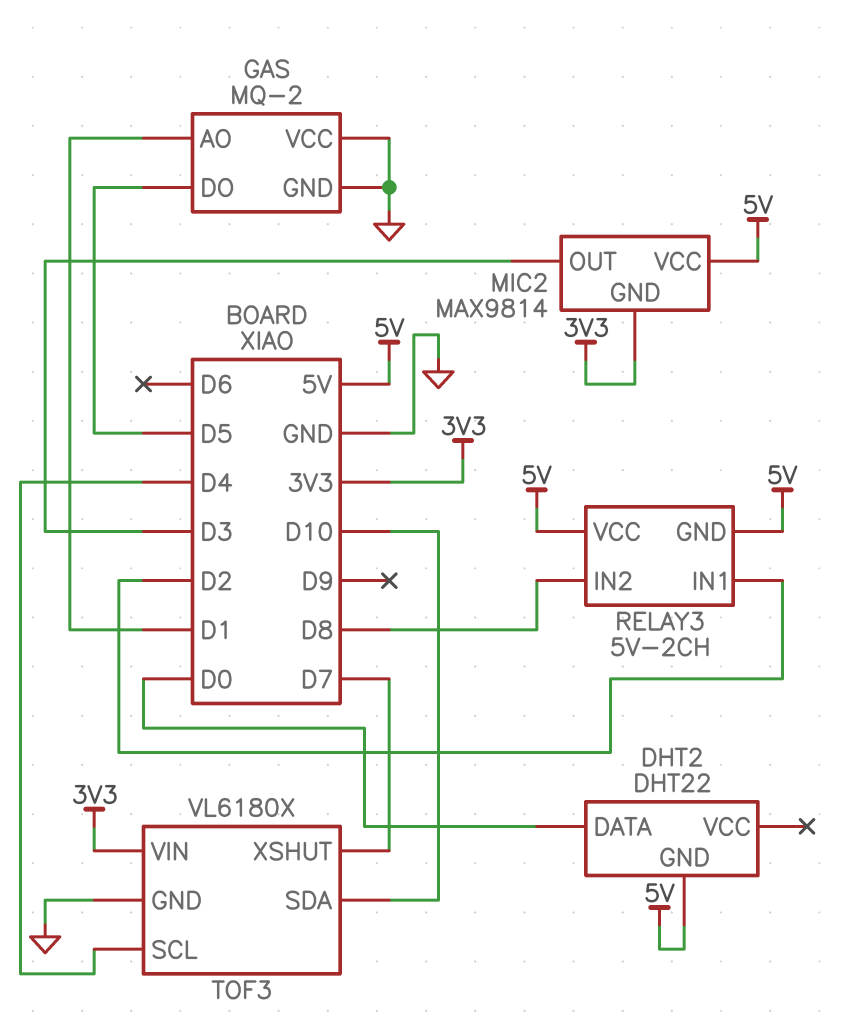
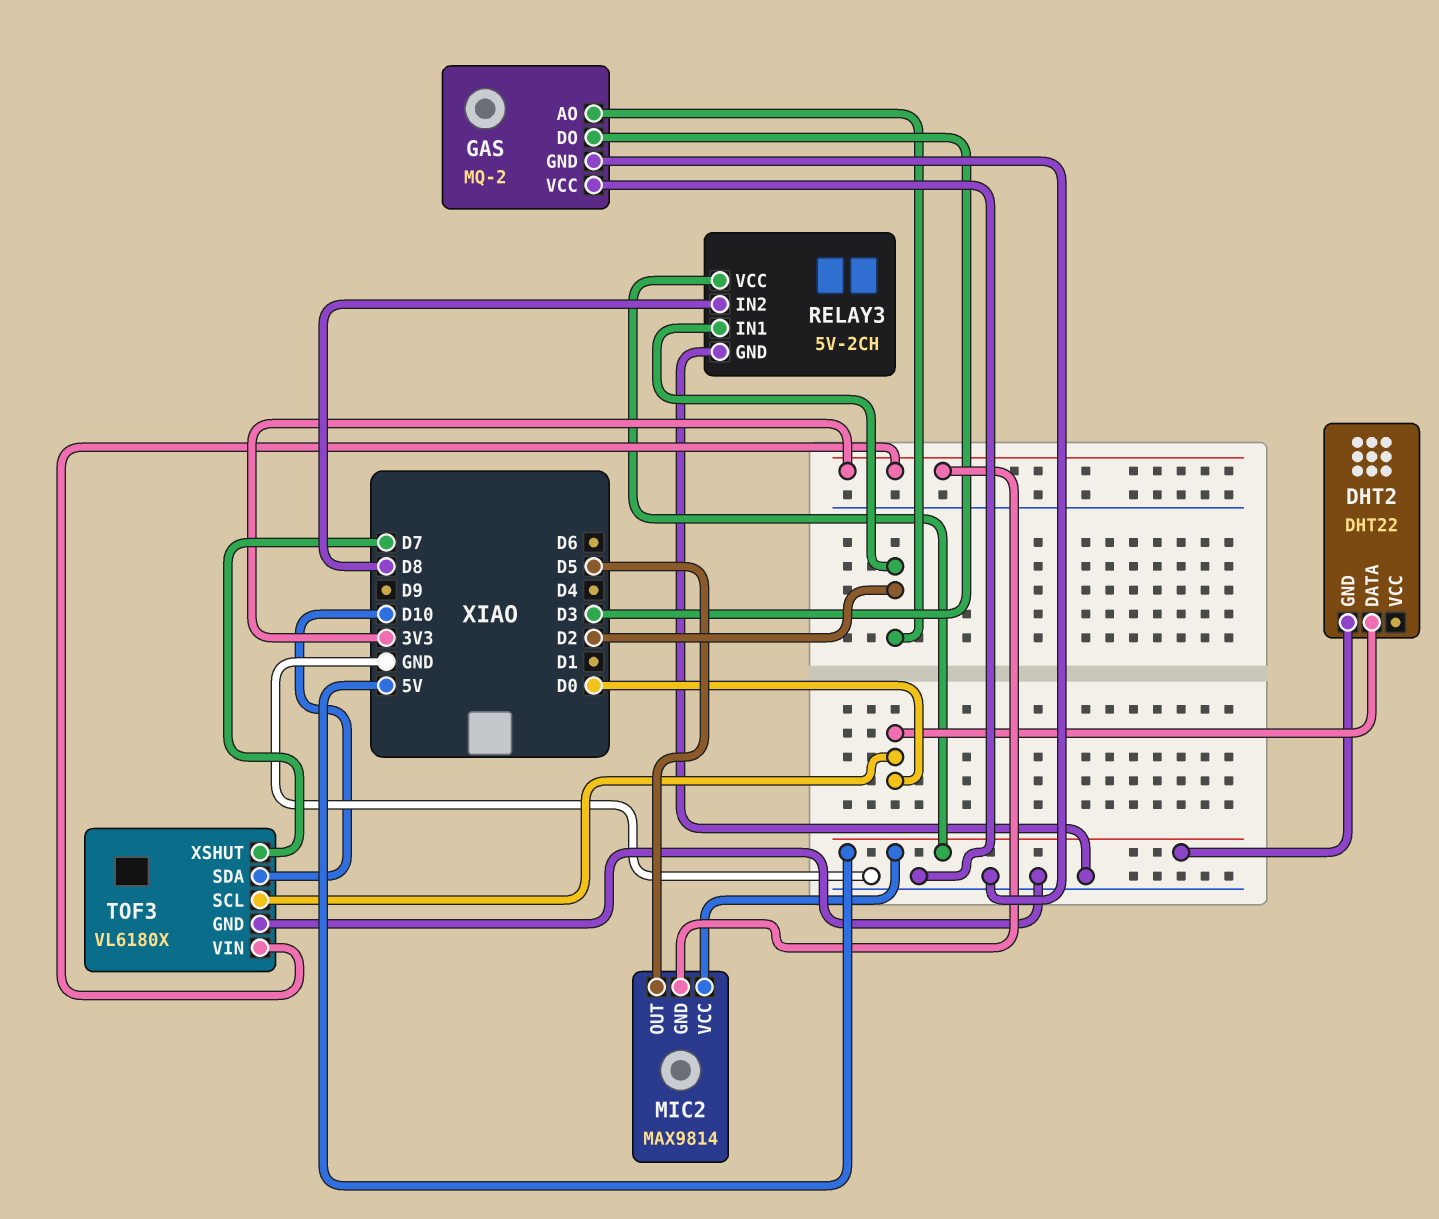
GAS pin AO: D1 -> D2
GAS pin DO: D5 -> D3
MIC2 pin OUT: D3 -> D5
RELAY3 pin GND: 5V -> GND
TOF3 pin SCL: D4 -> D0

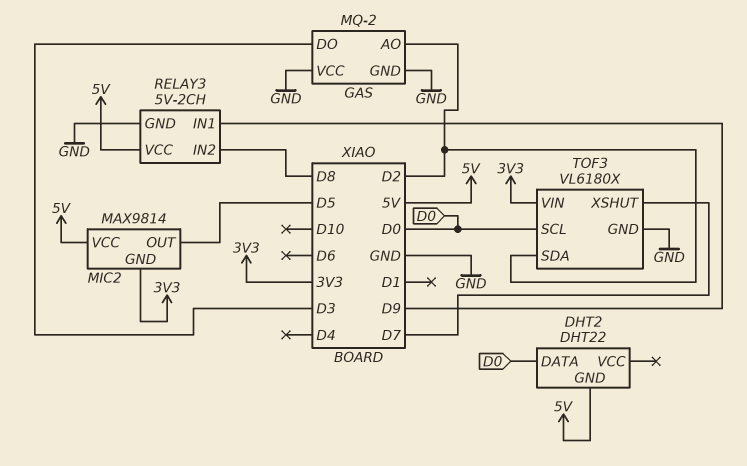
RELAY3 pin IN1: D2 -> D9
TOF3 pin SDA: D10 -> D2

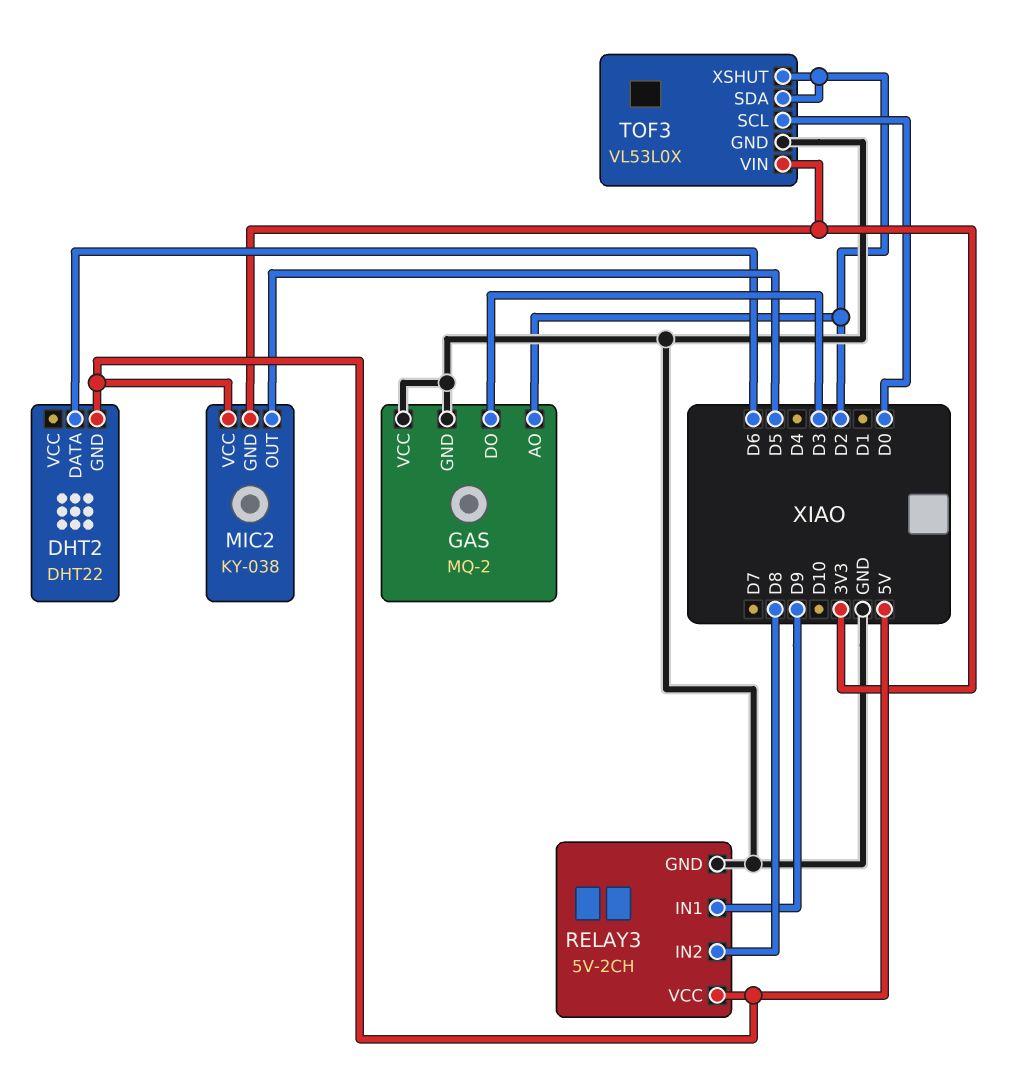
DHT2 pin DATA: D0 -> D6
MIC2: MAX9814 -> KY-038
TOF3: VL6180X -> VL53L0X
TOF3 pin XSHUT: D7 -> D2

